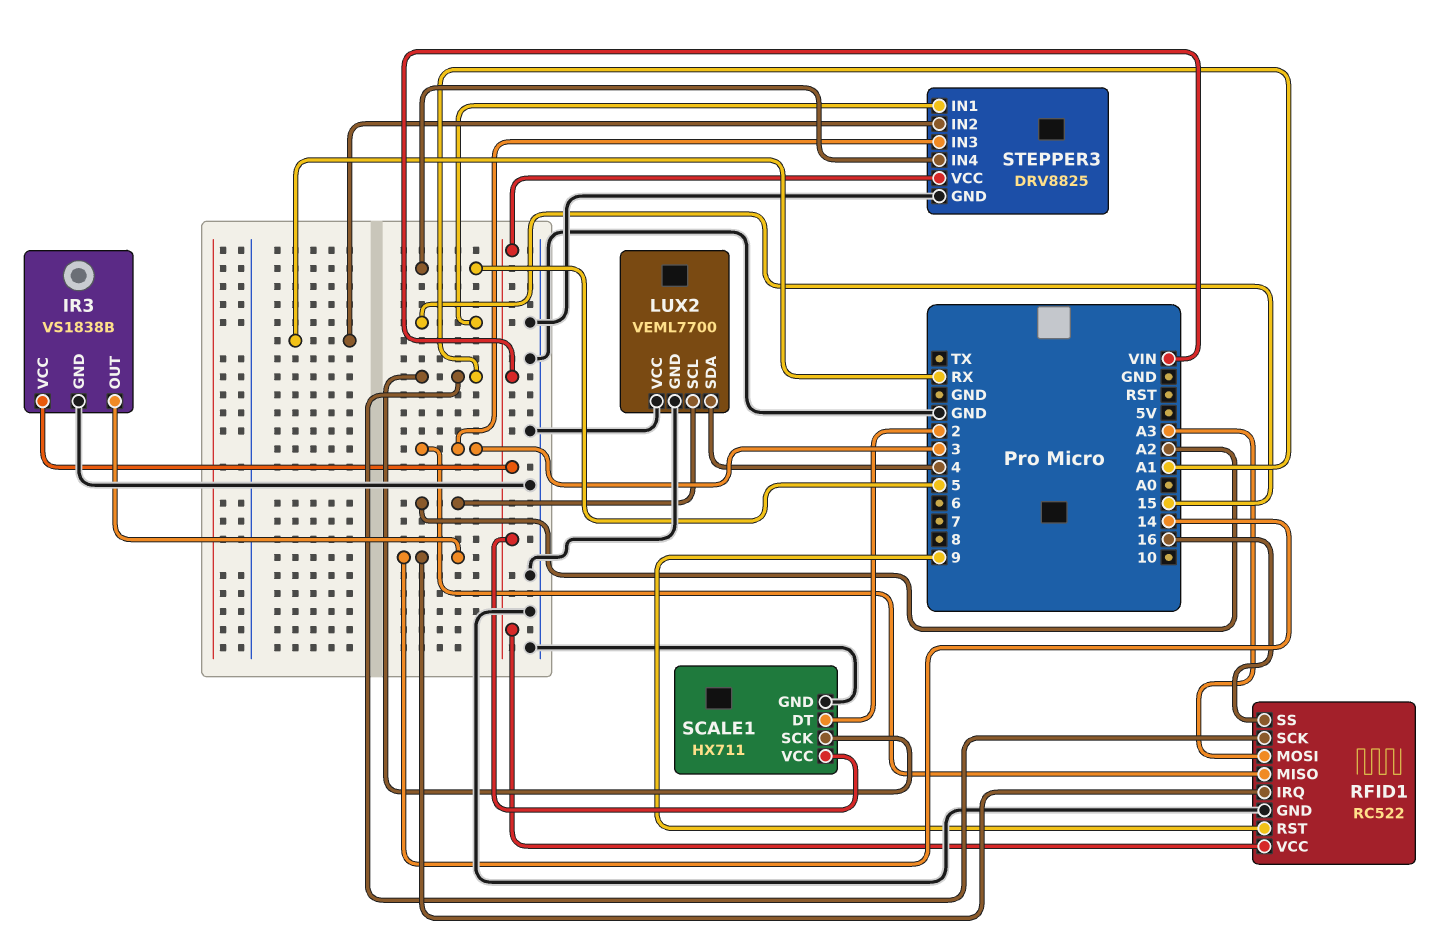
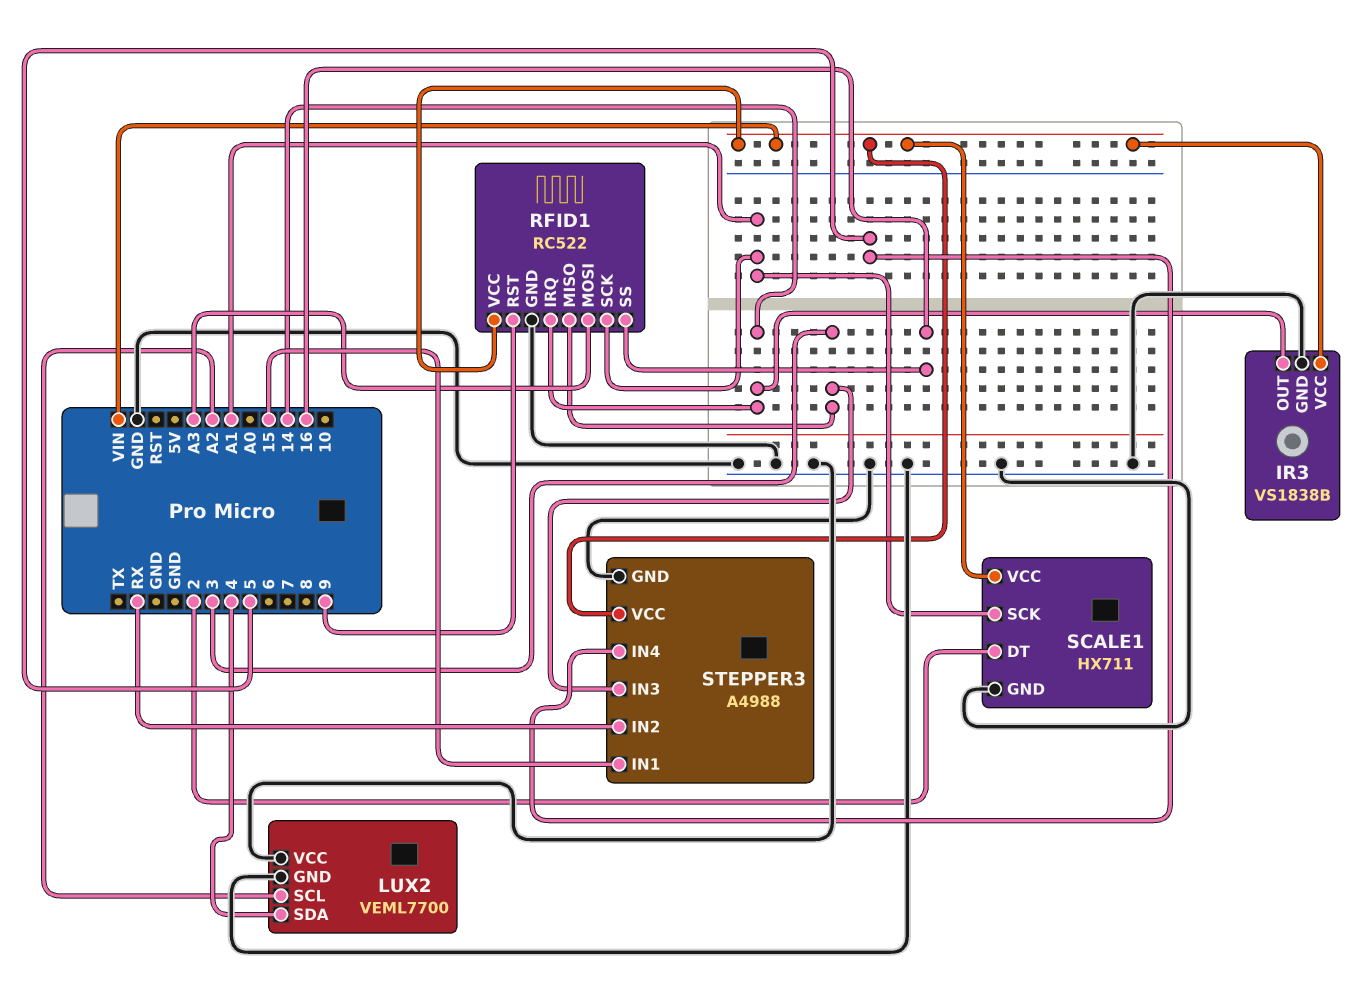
STEPPER3: DRV8825 -> A4988

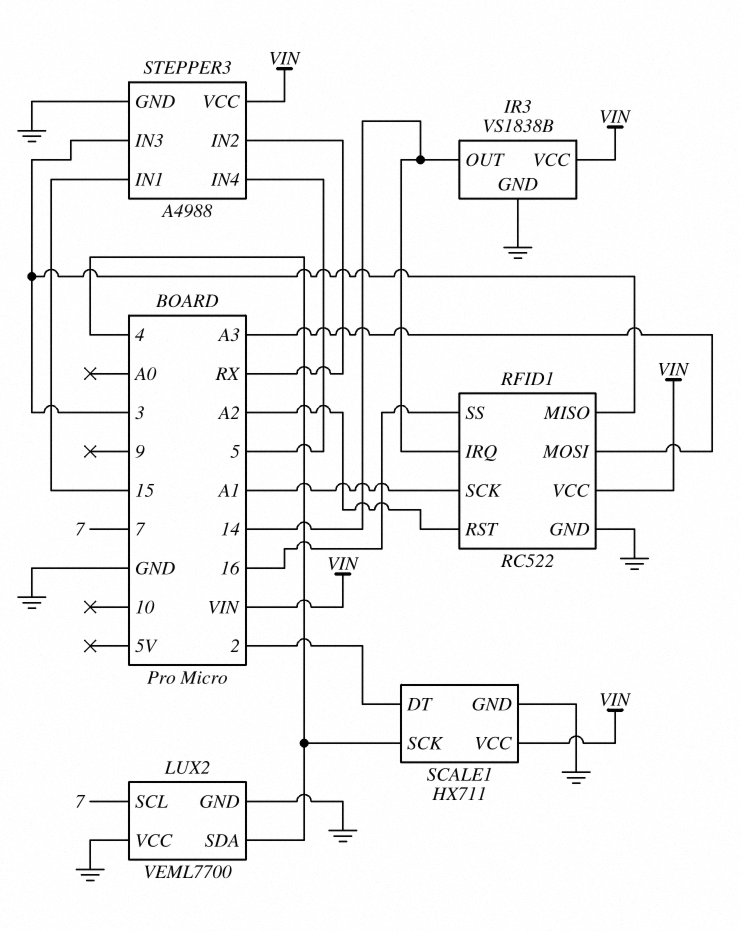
LUX2 pin SCL: A2 -> 7
RFID1 pin RST: 9 -> A2
SCALE1 pin SCK: A1 -> 4

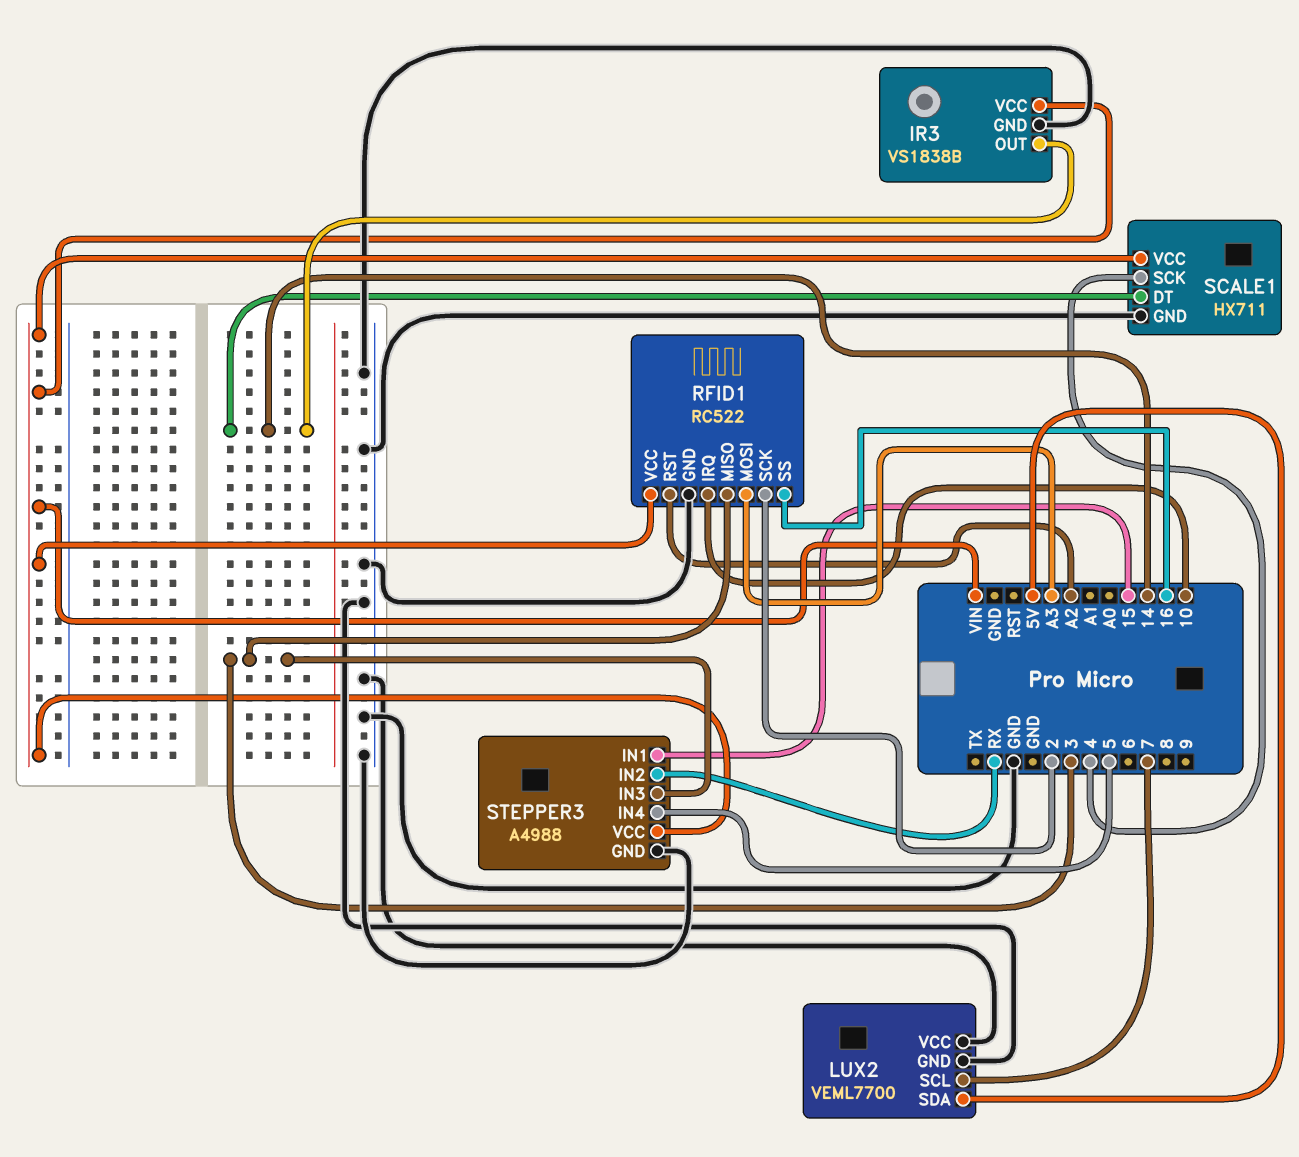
LUX2 pin SDA: 4 -> 5V
RFID1 pin IRQ: 14 -> 10
RFID1 pin SCK: A1 -> 2
SCALE1 pin DT: 2 -> 14

